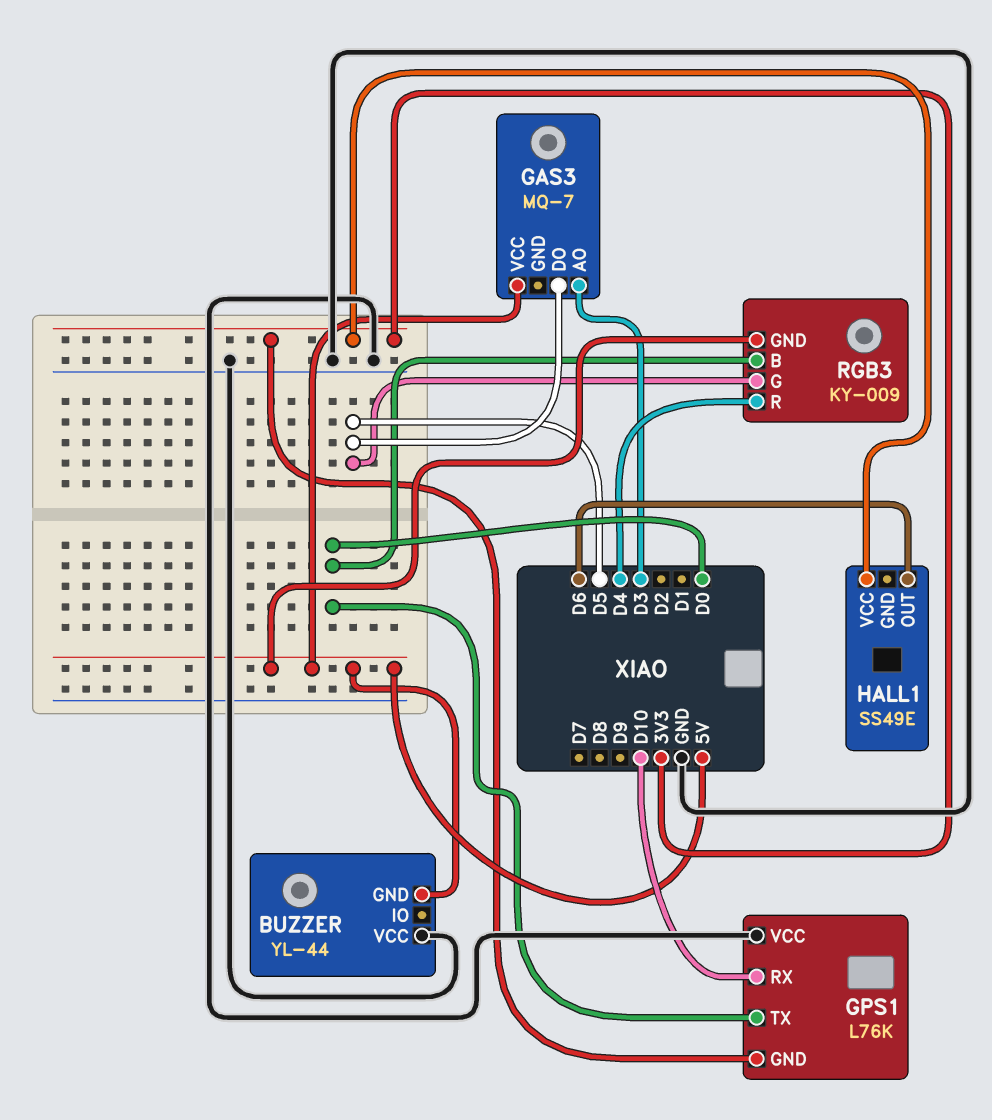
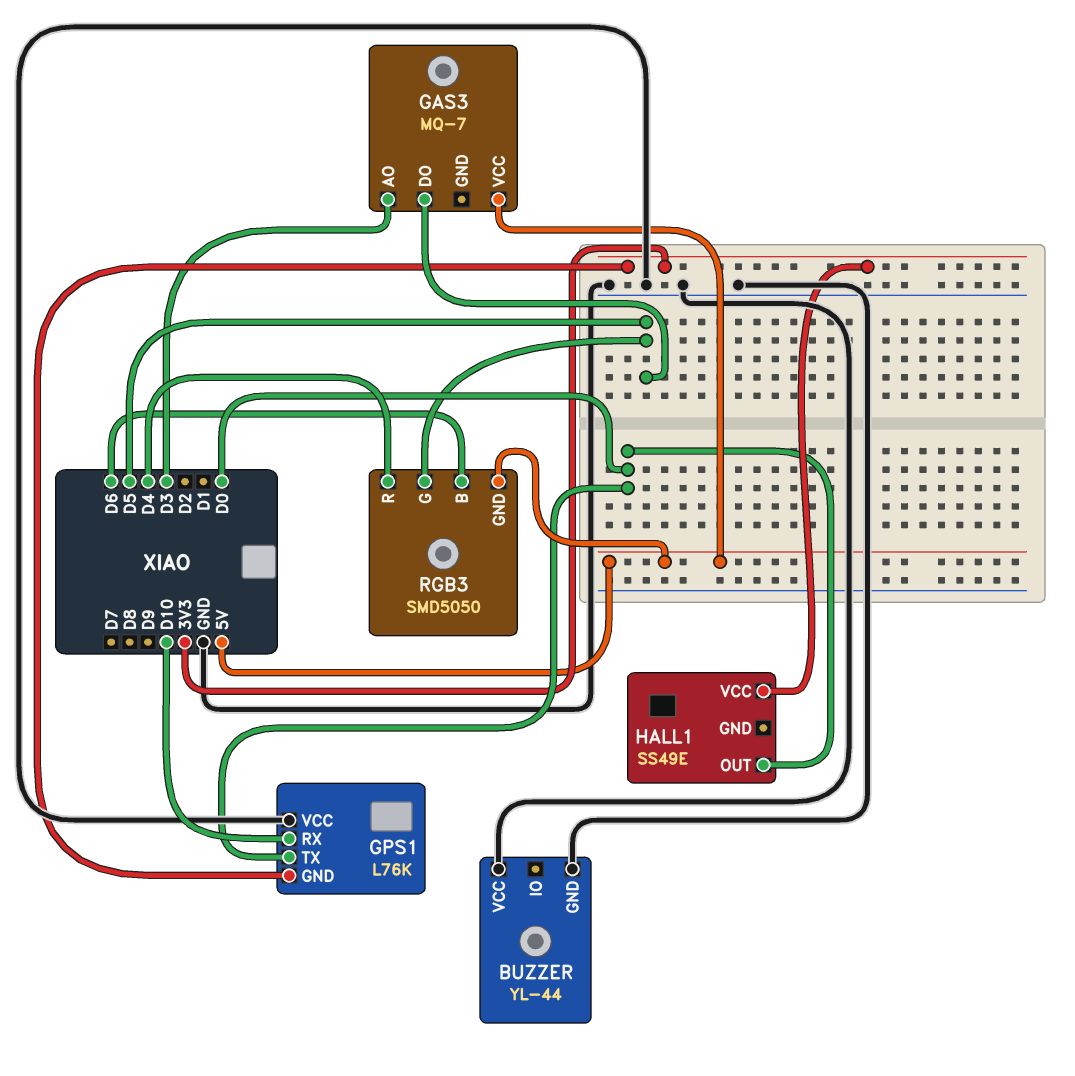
BUZZER pin GND: 5V -> GND
HALL1 pin OUT: D6 -> D0
RGB3: KY-009 -> SMD5050
RGB3 pin B: D0 -> D6

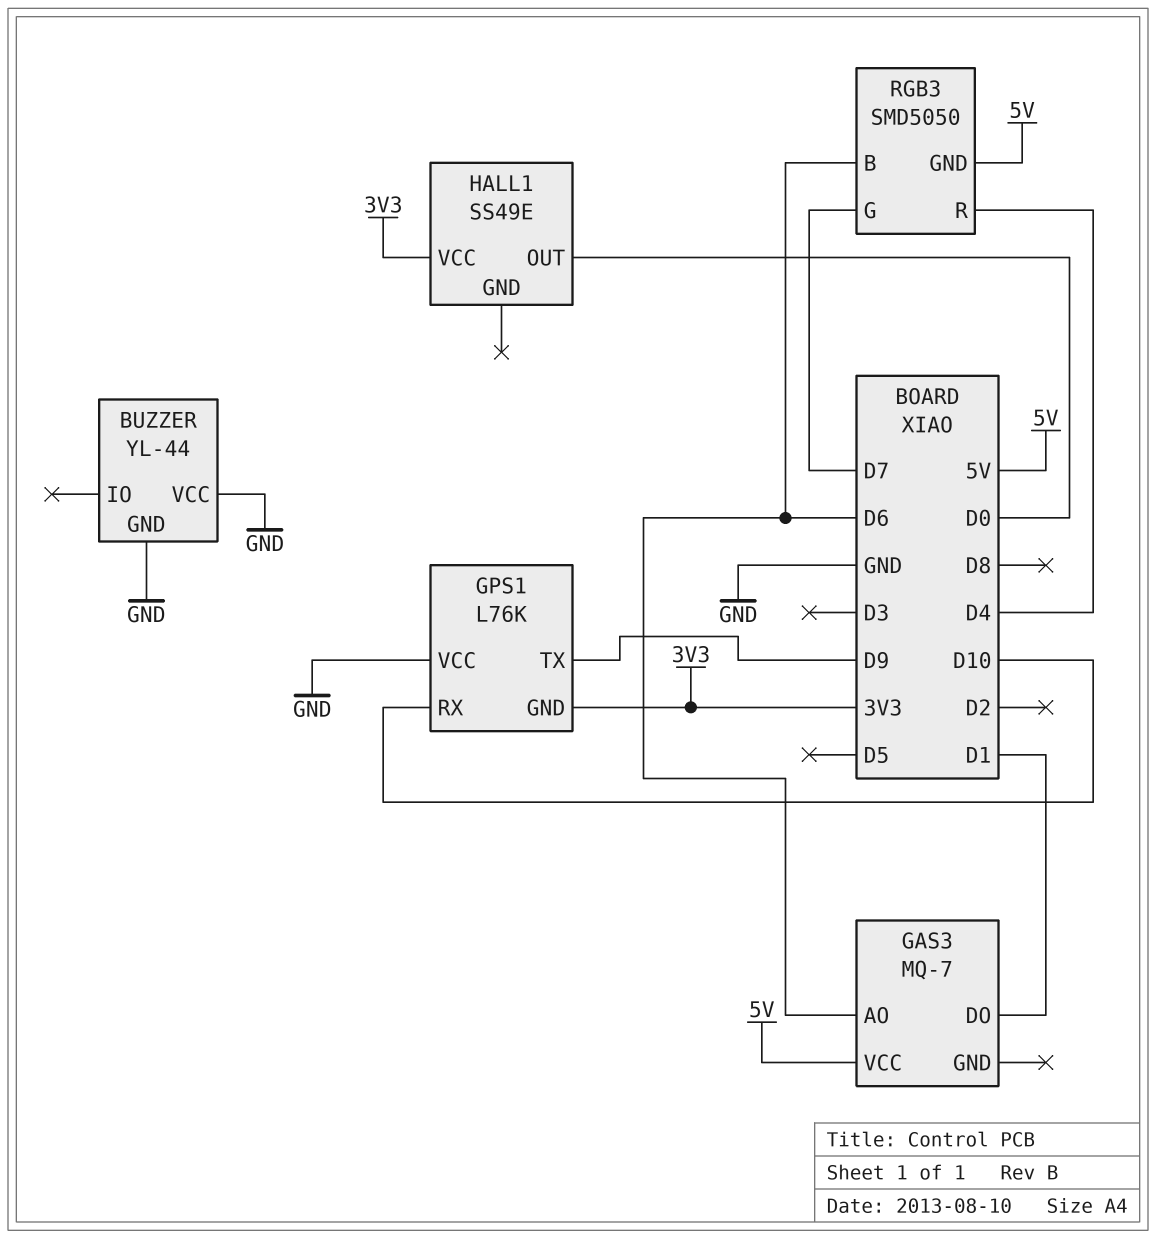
GAS3 pin AO: D3 -> D6
GAS3 pin DO: D5 -> D1
GPS1 pin TX: D0 -> D9
RGB3 pin G: D5 -> D7

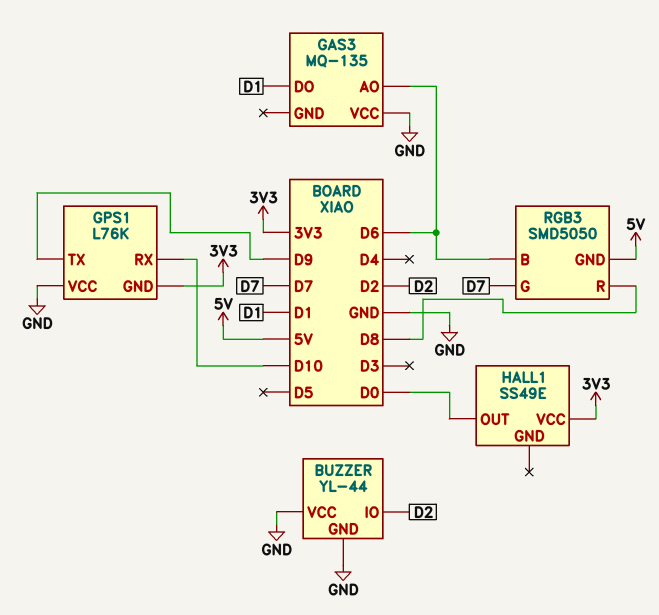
BUZZER pin IO: none -> D2
GAS3: MQ-7 -> MQ-135
GAS3 pin VCC: 5V -> GND
RGB3 pin R: D4 -> D8

